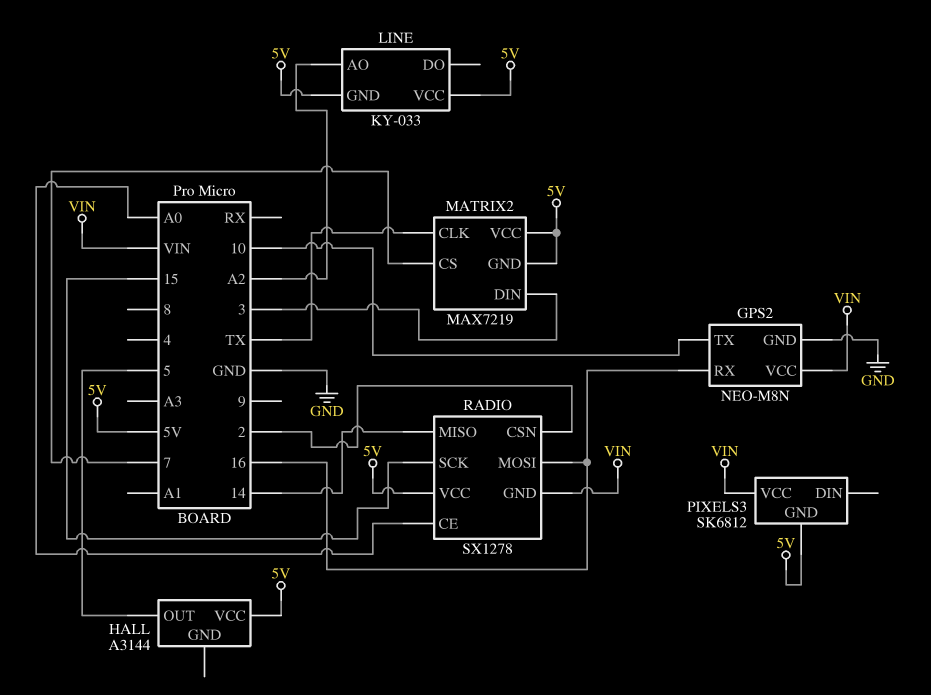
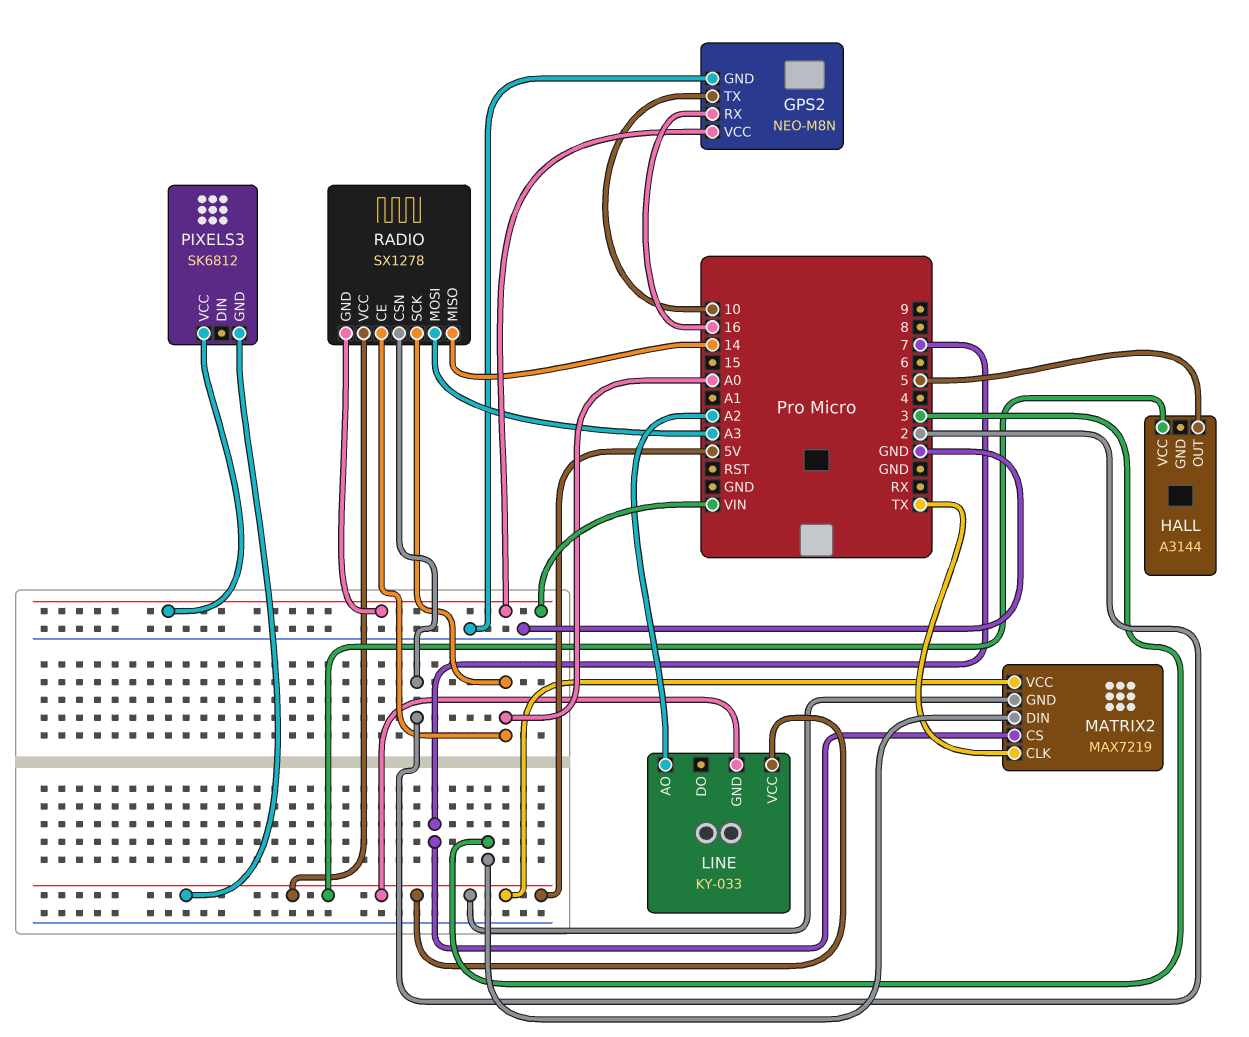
RADIO pin MOSI: 16 -> A3
RADIO pin SCK: 15 -> A0

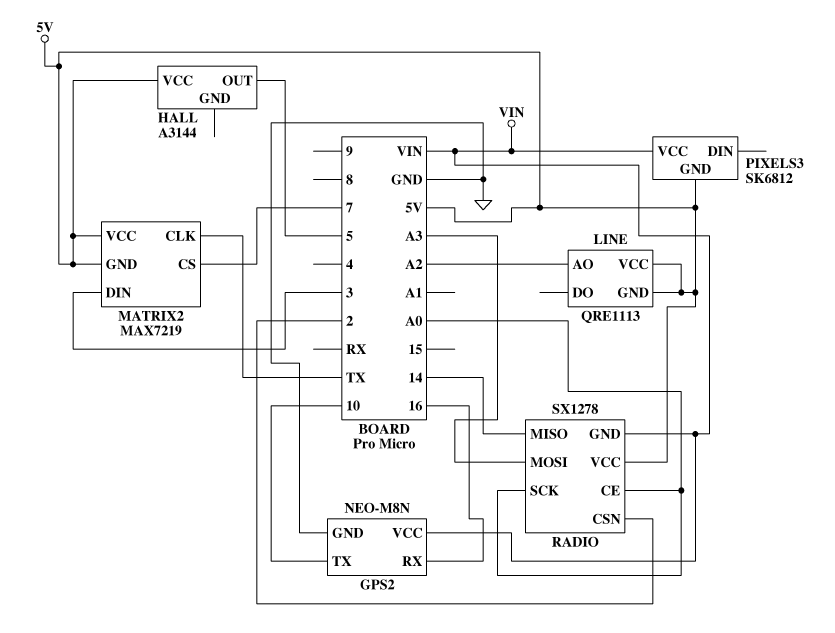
LINE: KY-033 -> QRE1113

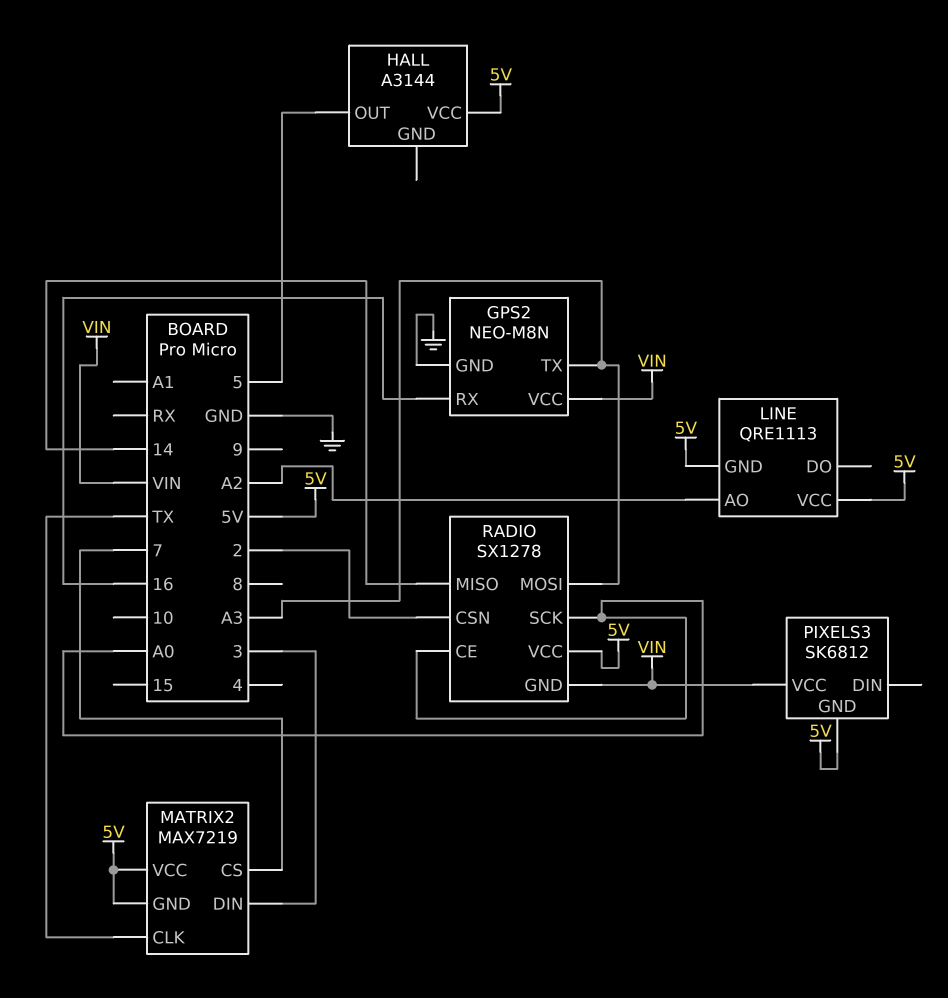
GPS2 pin TX: 10 -> A3

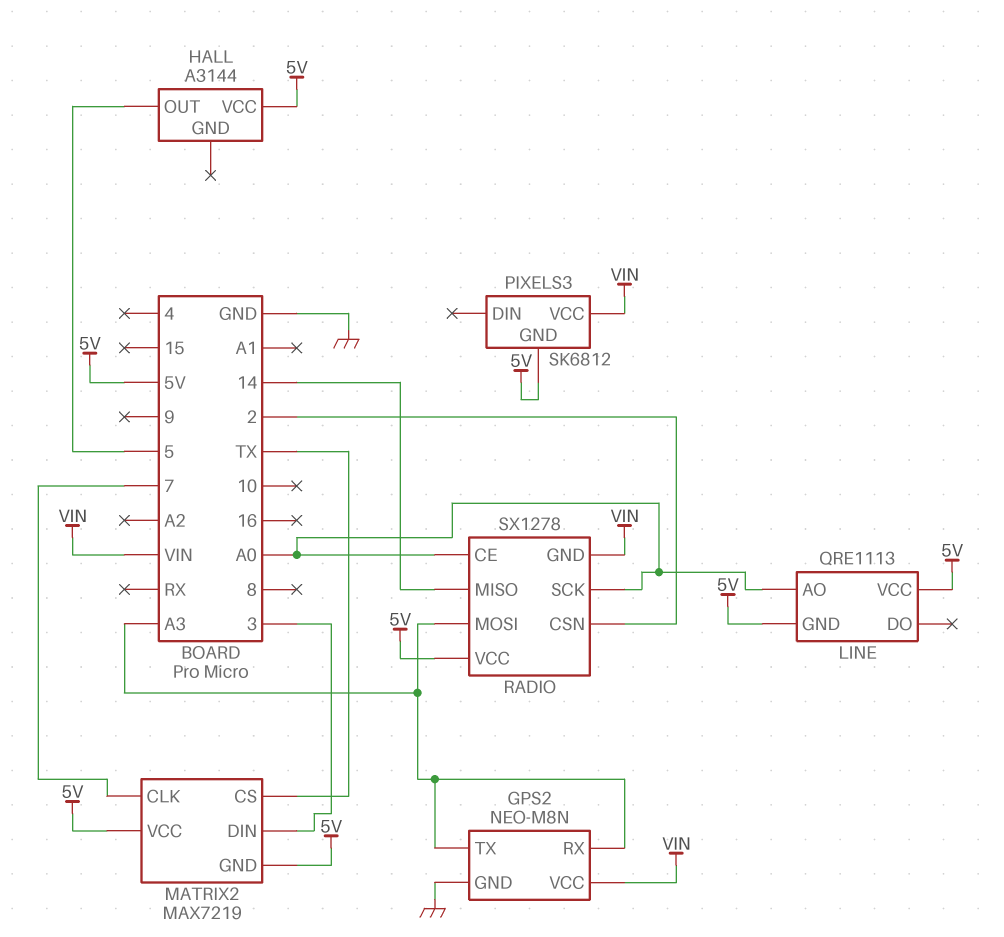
GPS2 pin RX: 16 -> A3
LINE pin AO: A2 -> A0
MATRIX2 pin CLK: TX -> 7
MATRIX2 pin CS: 7 -> TX

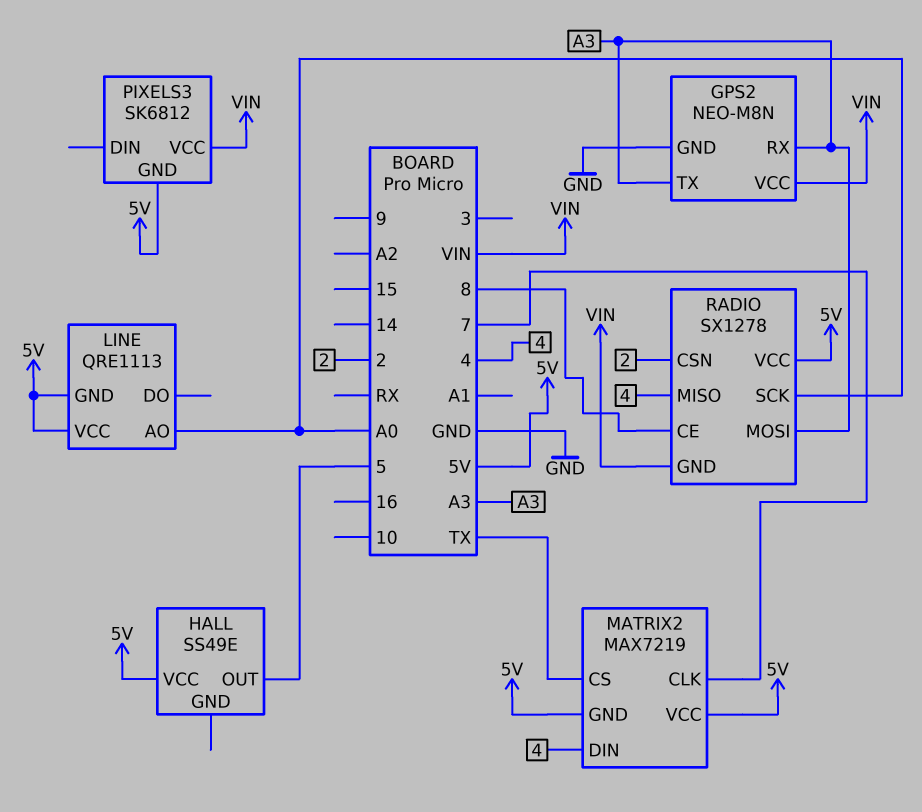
HALL: A3144 -> SS49E
MATRIX2 pin DIN: 3 -> 4
RADIO pin CE: A0 -> 8
RADIO pin MISO: 14 -> 4

